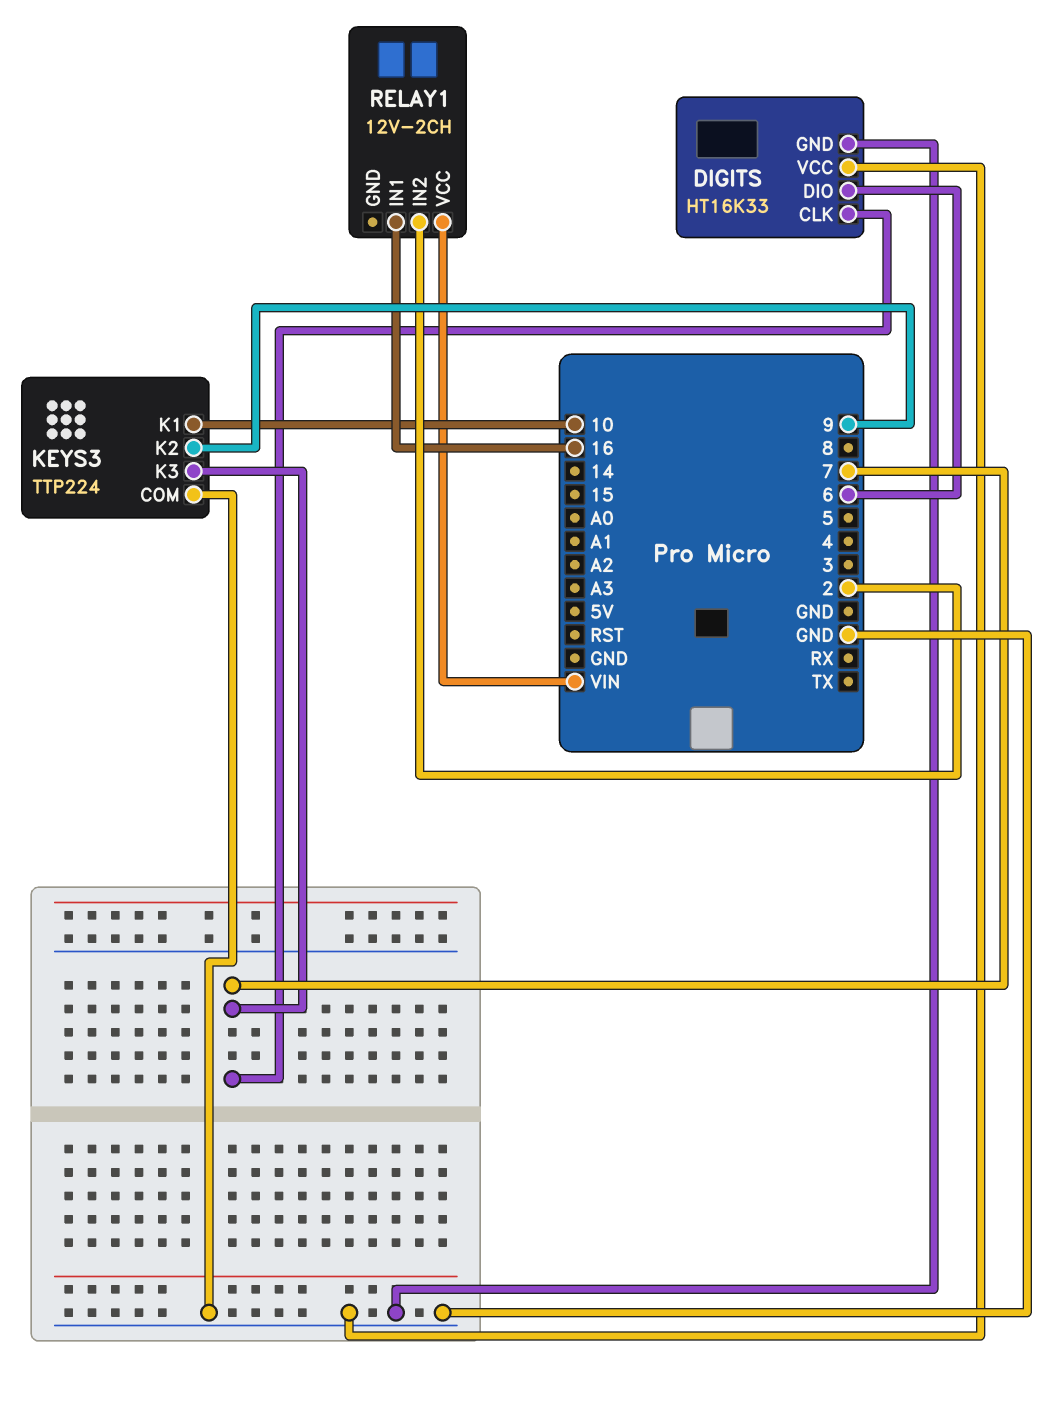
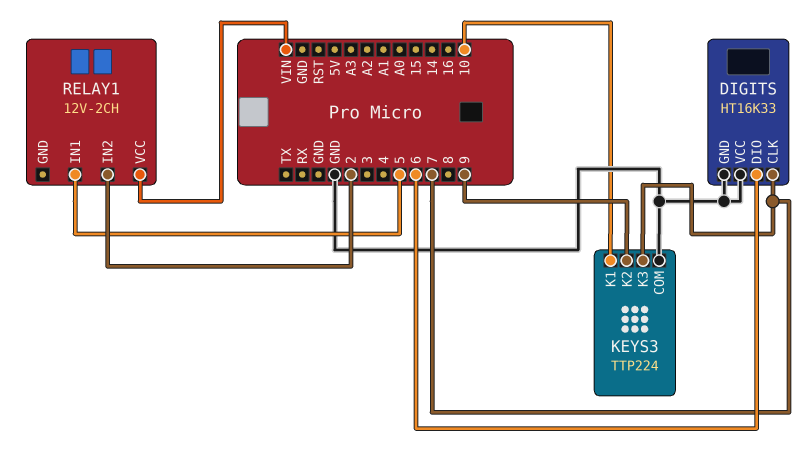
RELAY1 pin IN1: 16 -> 5

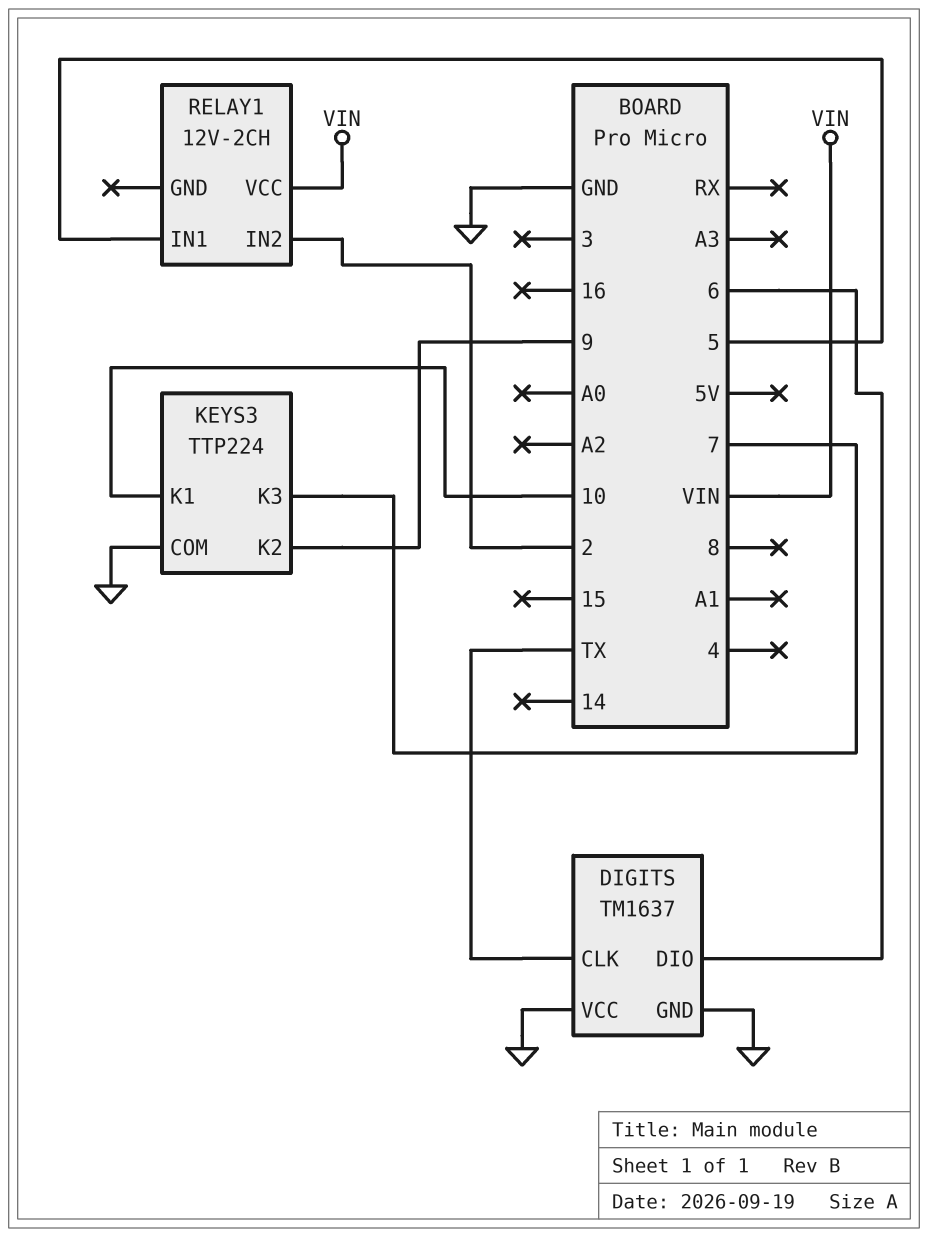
DIGITS: HT16K33 -> TM1637
DIGITS pin CLK: 7 -> TX

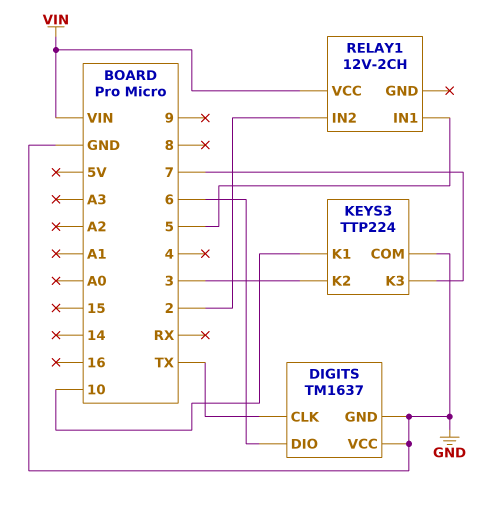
KEYS3 pin K2: 9 -> 3

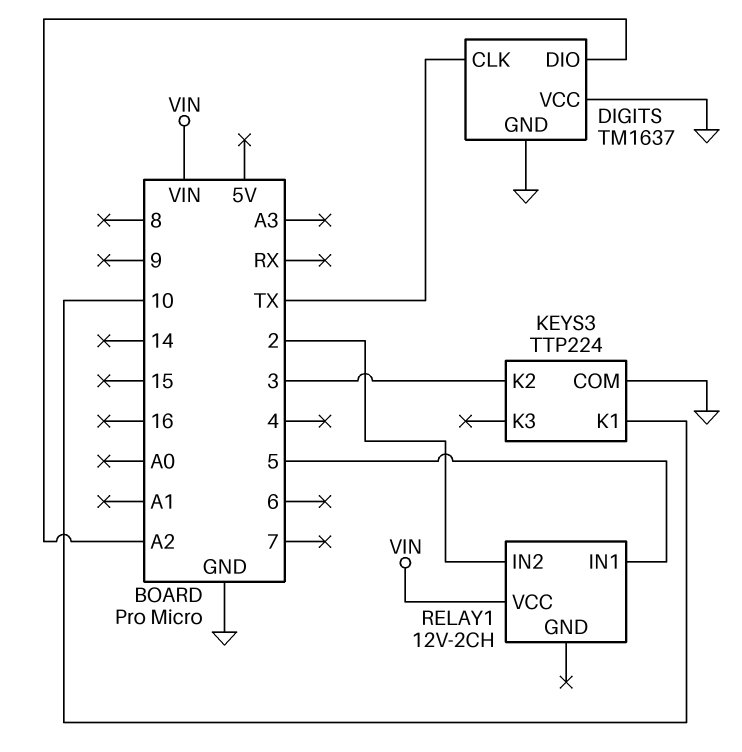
DIGITS pin DIO: 6 -> A2
KEYS3 pin K3: 7 -> none

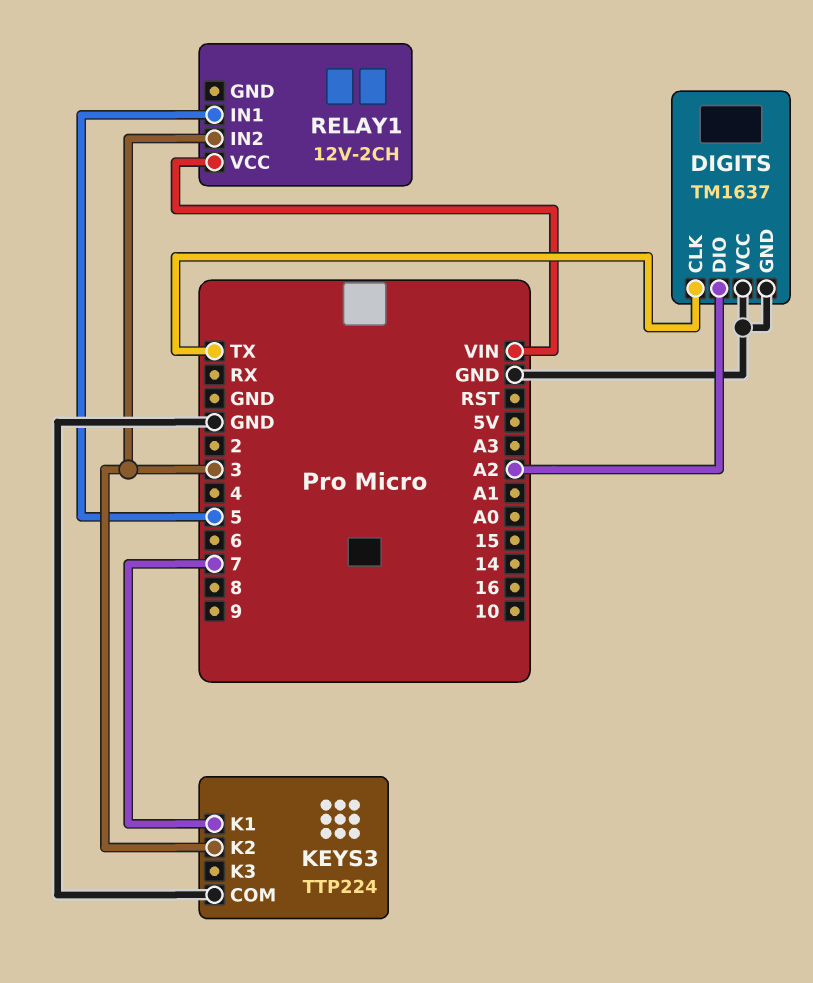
KEYS3 pin K1: 10 -> 7
RELAY1 pin IN2: 2 -> 3

